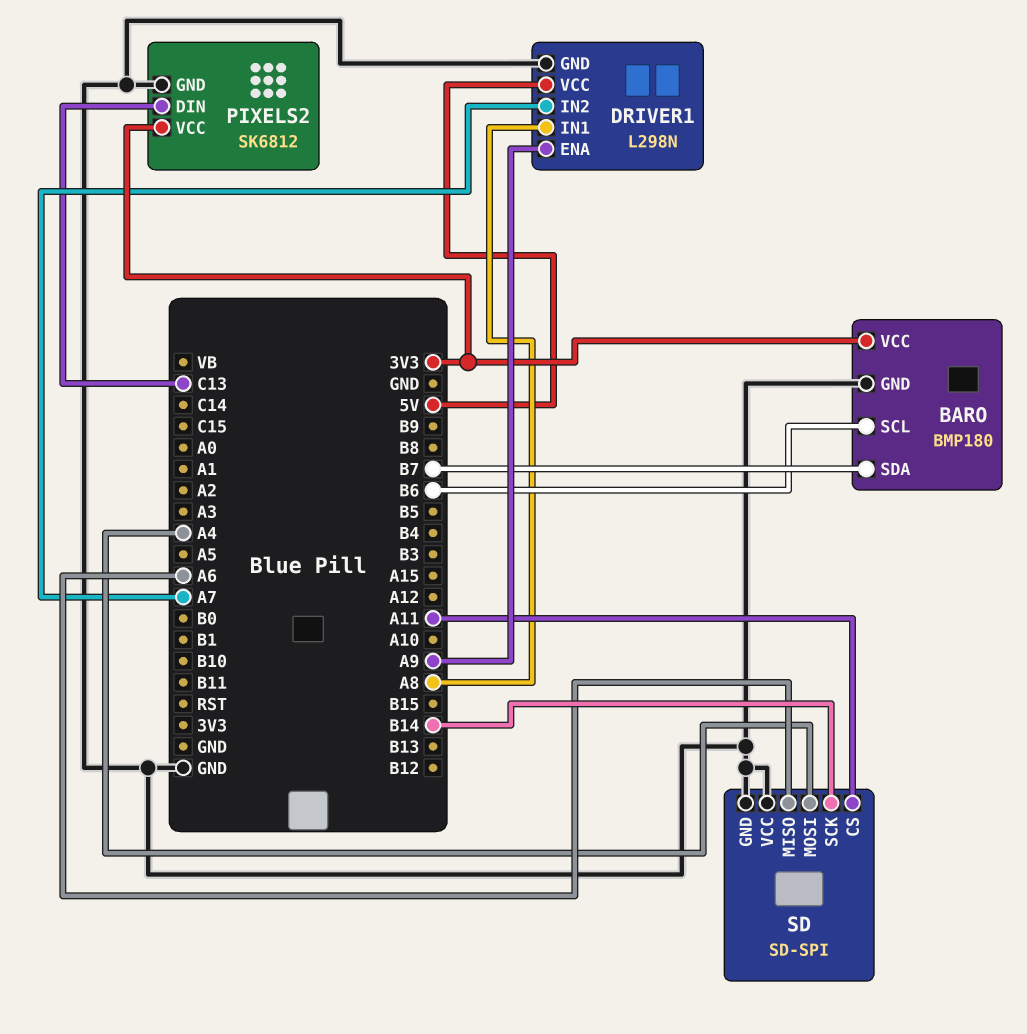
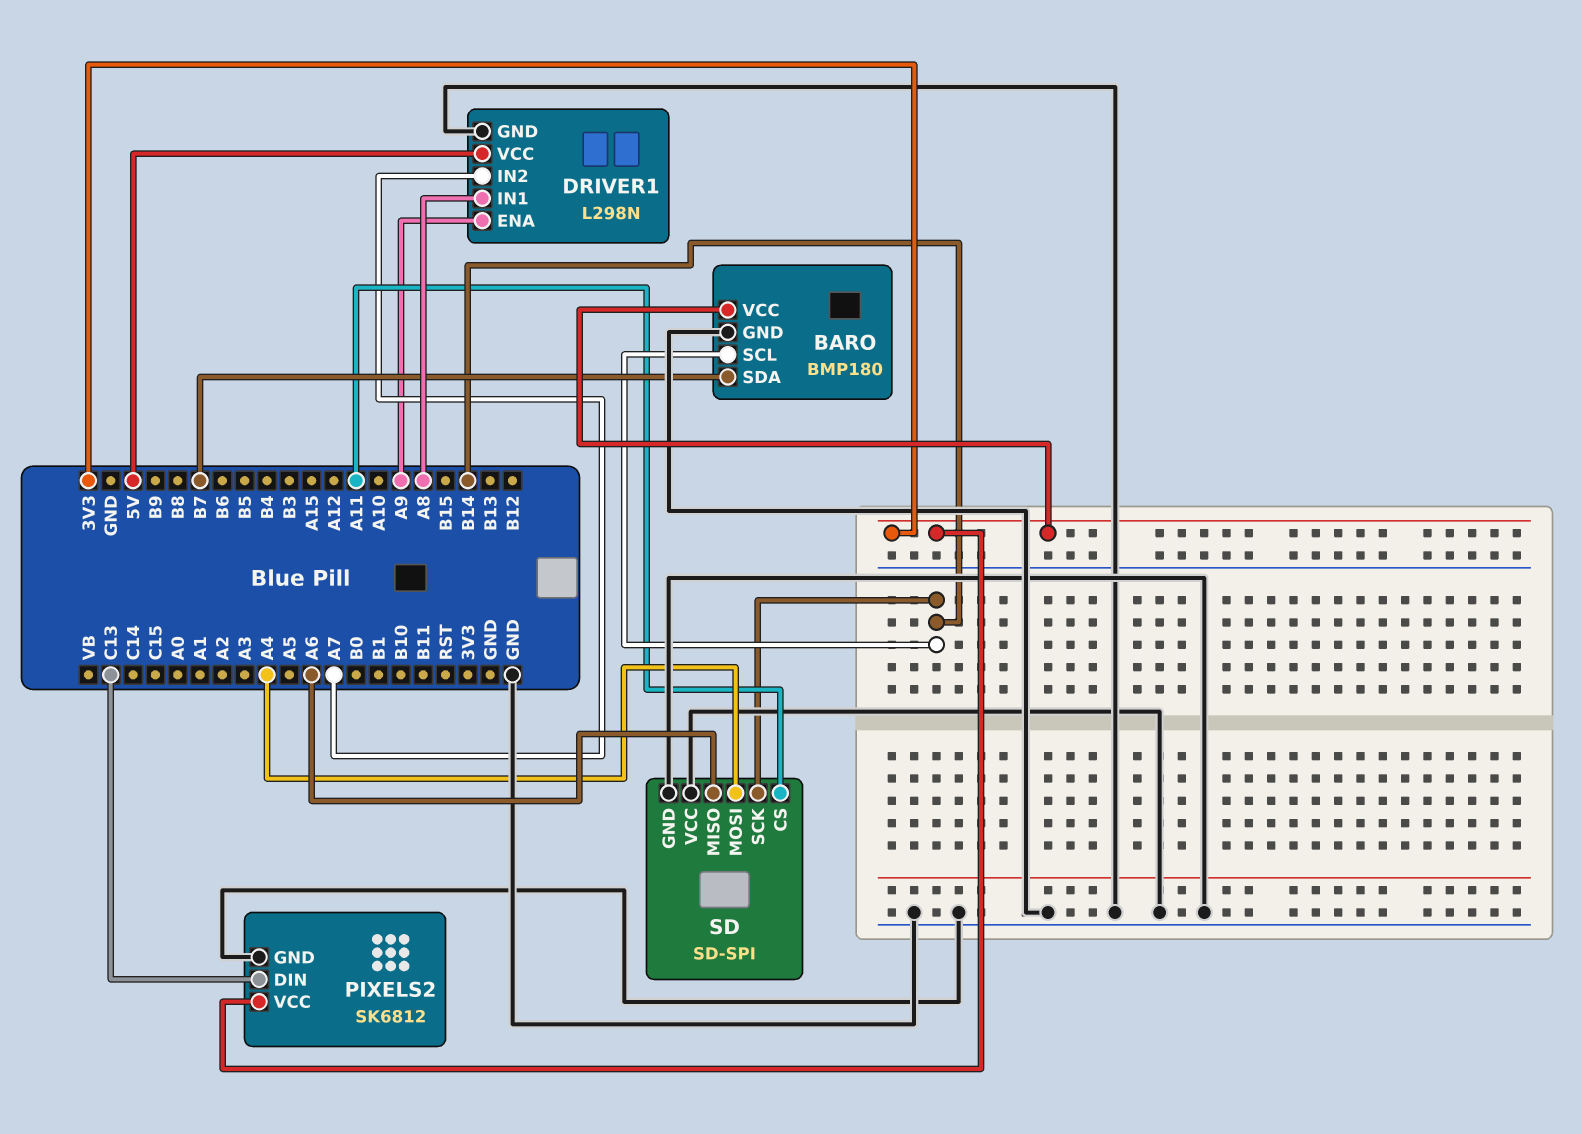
BARO pin SCL: B6 -> B14

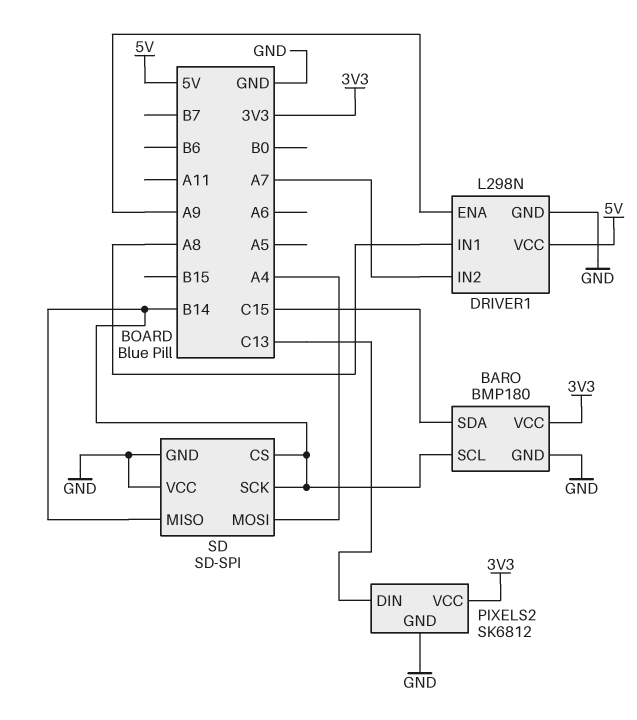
BARO pin SDA: B7 -> C15
SD pin CS: A11 -> B14
SD pin MISO: A6 -> B14

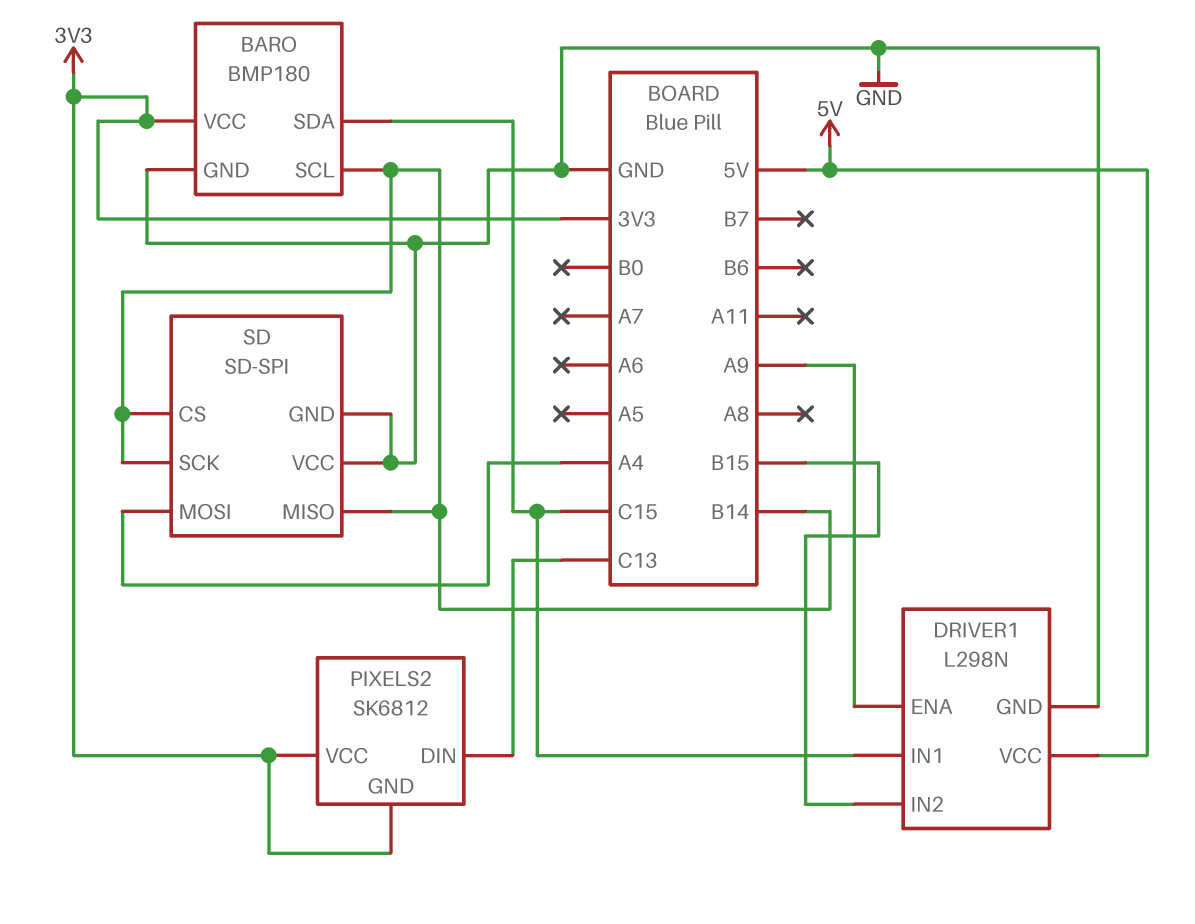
DRIVER1 pin IN1: A8 -> C15
DRIVER1 pin IN2: A7 -> B15
PIXELS2 pin GND: GND -> 3V3

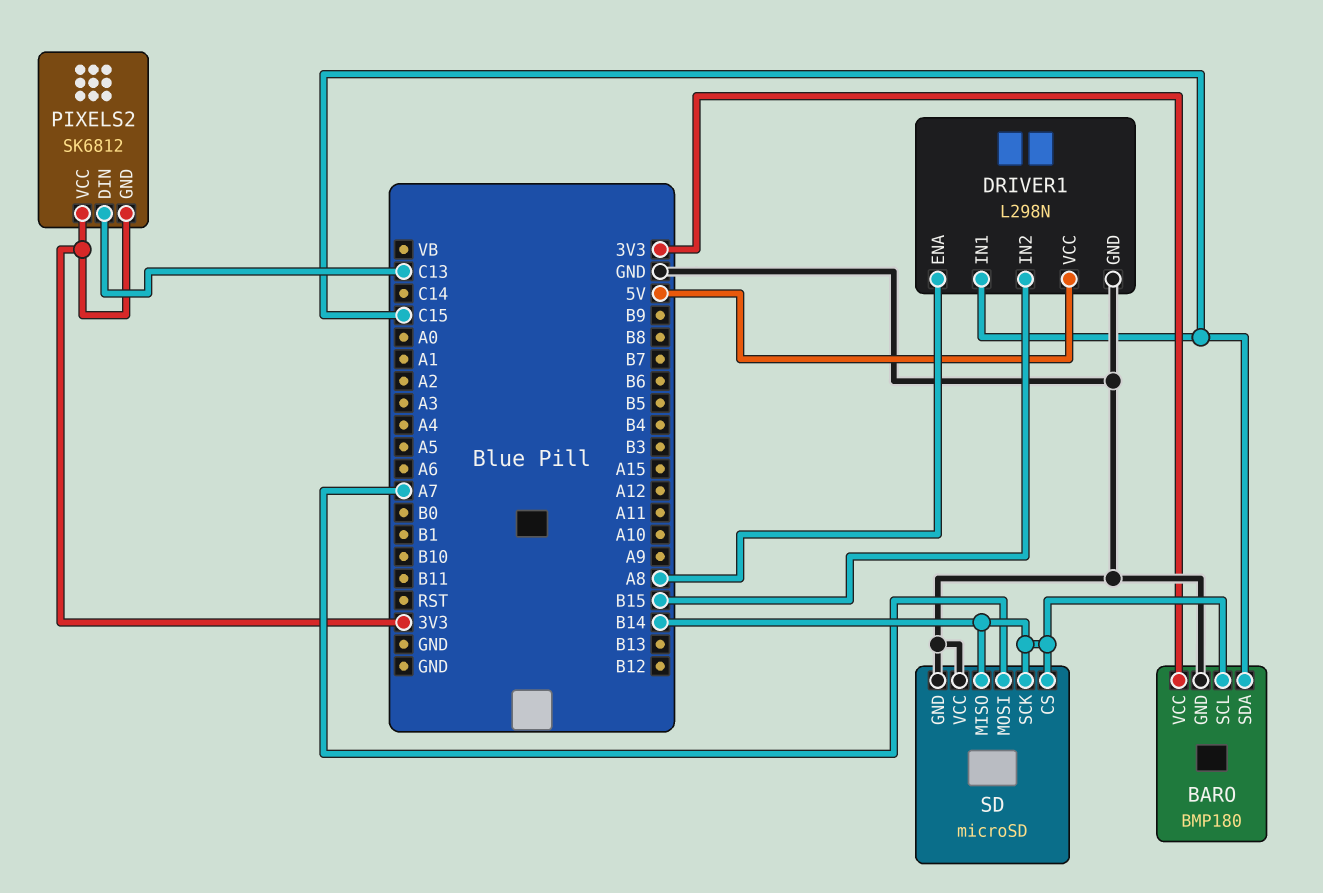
DRIVER1 pin ENA: A9 -> A8
SD: SD-SPI -> microSD
SD pin MOSI: A4 -> A7

